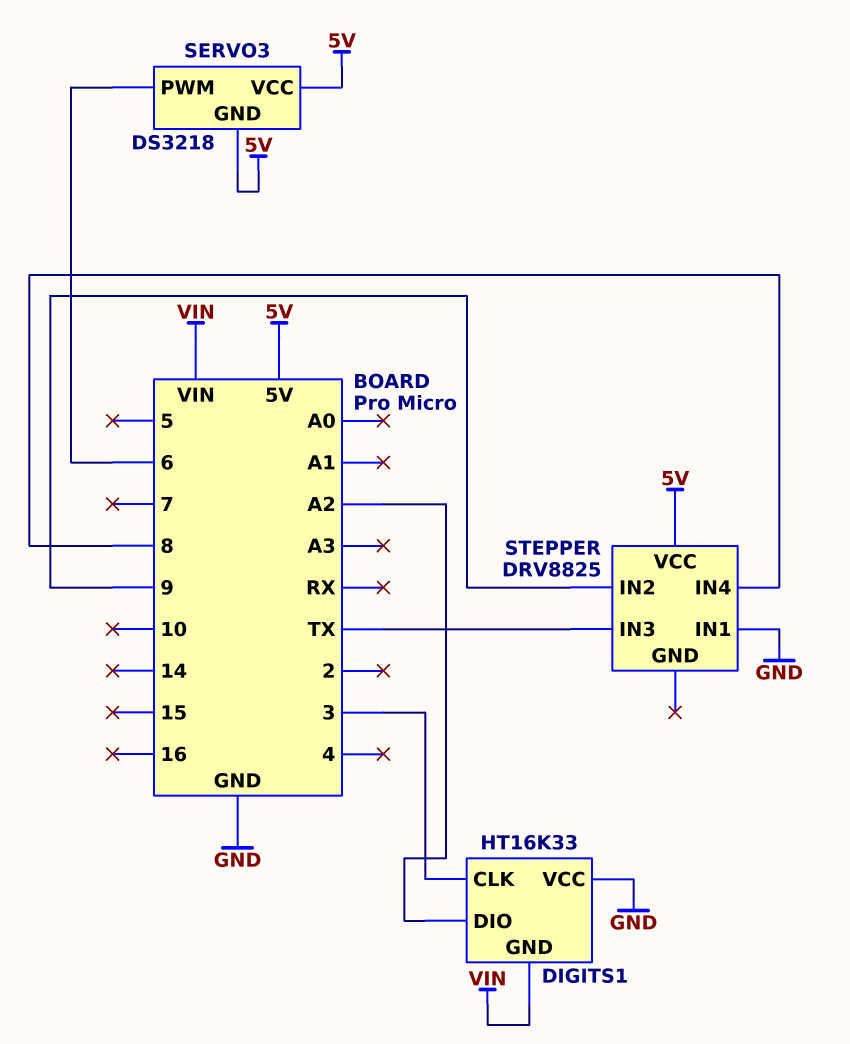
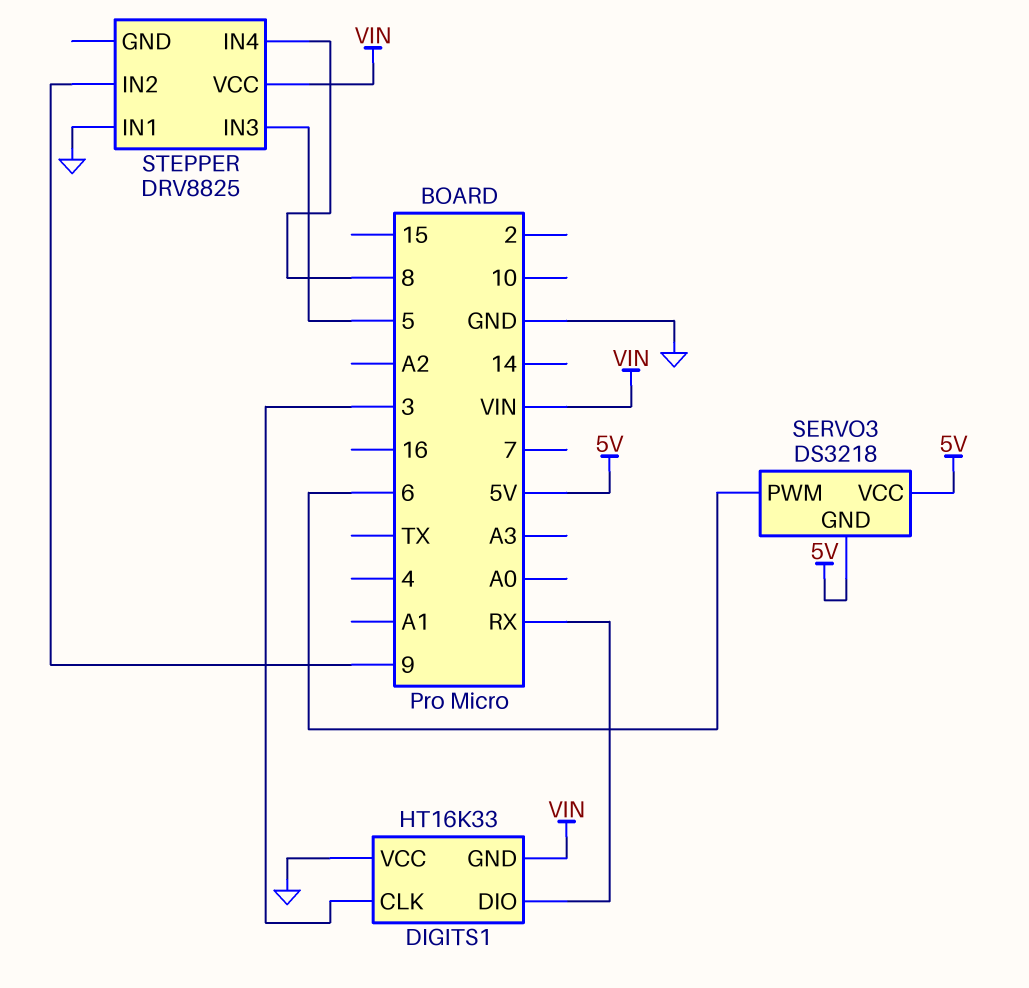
DIGITS1 pin DIO: A2 -> RX
STEPPER pin IN3: TX -> 5
STEPPER pin VCC: 5V -> VIN

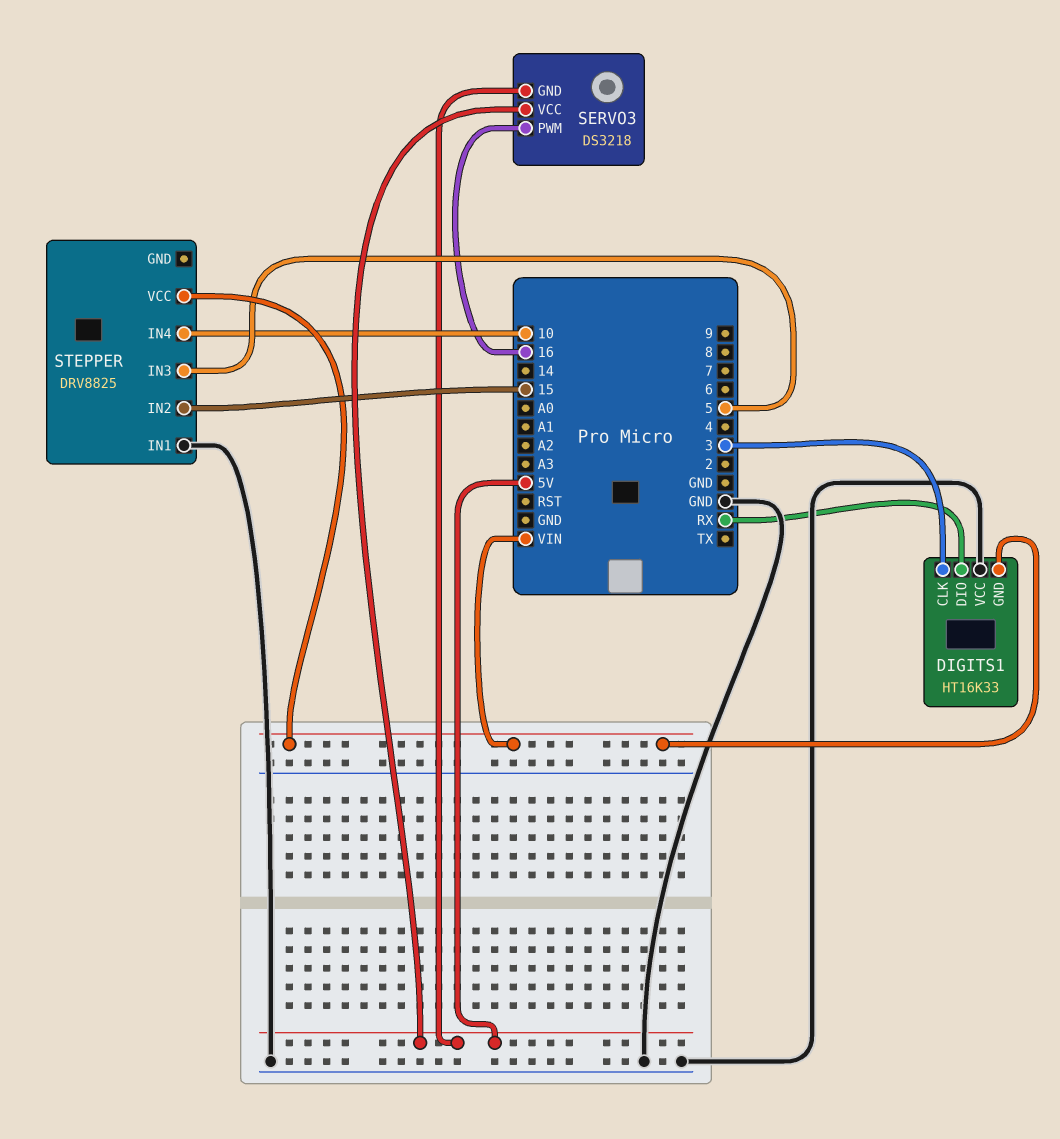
SERVO3 pin PWM: 6 -> 16
STEPPER pin IN2: 9 -> 15
STEPPER pin IN4: 8 -> 10

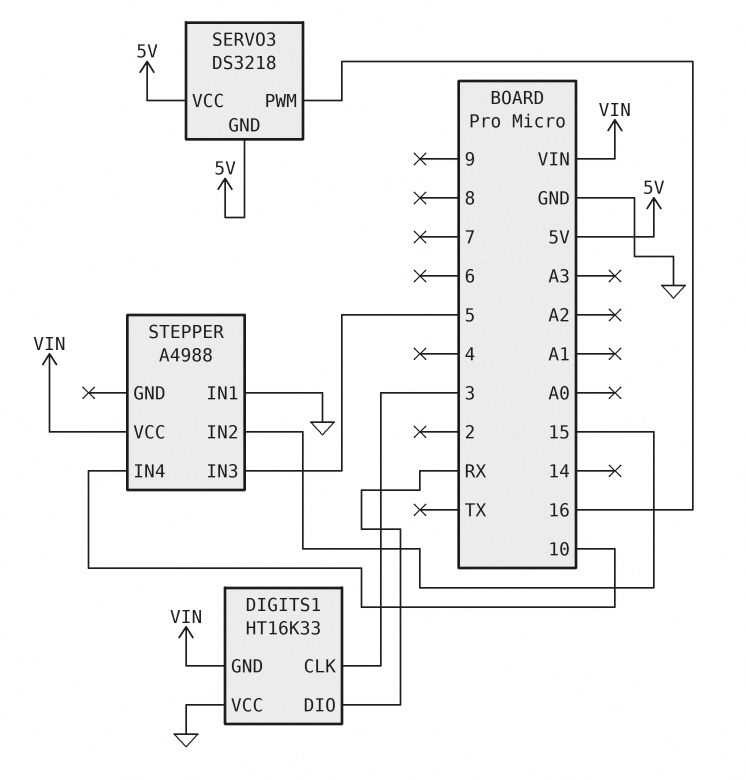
STEPPER: DRV8825 -> A4988

